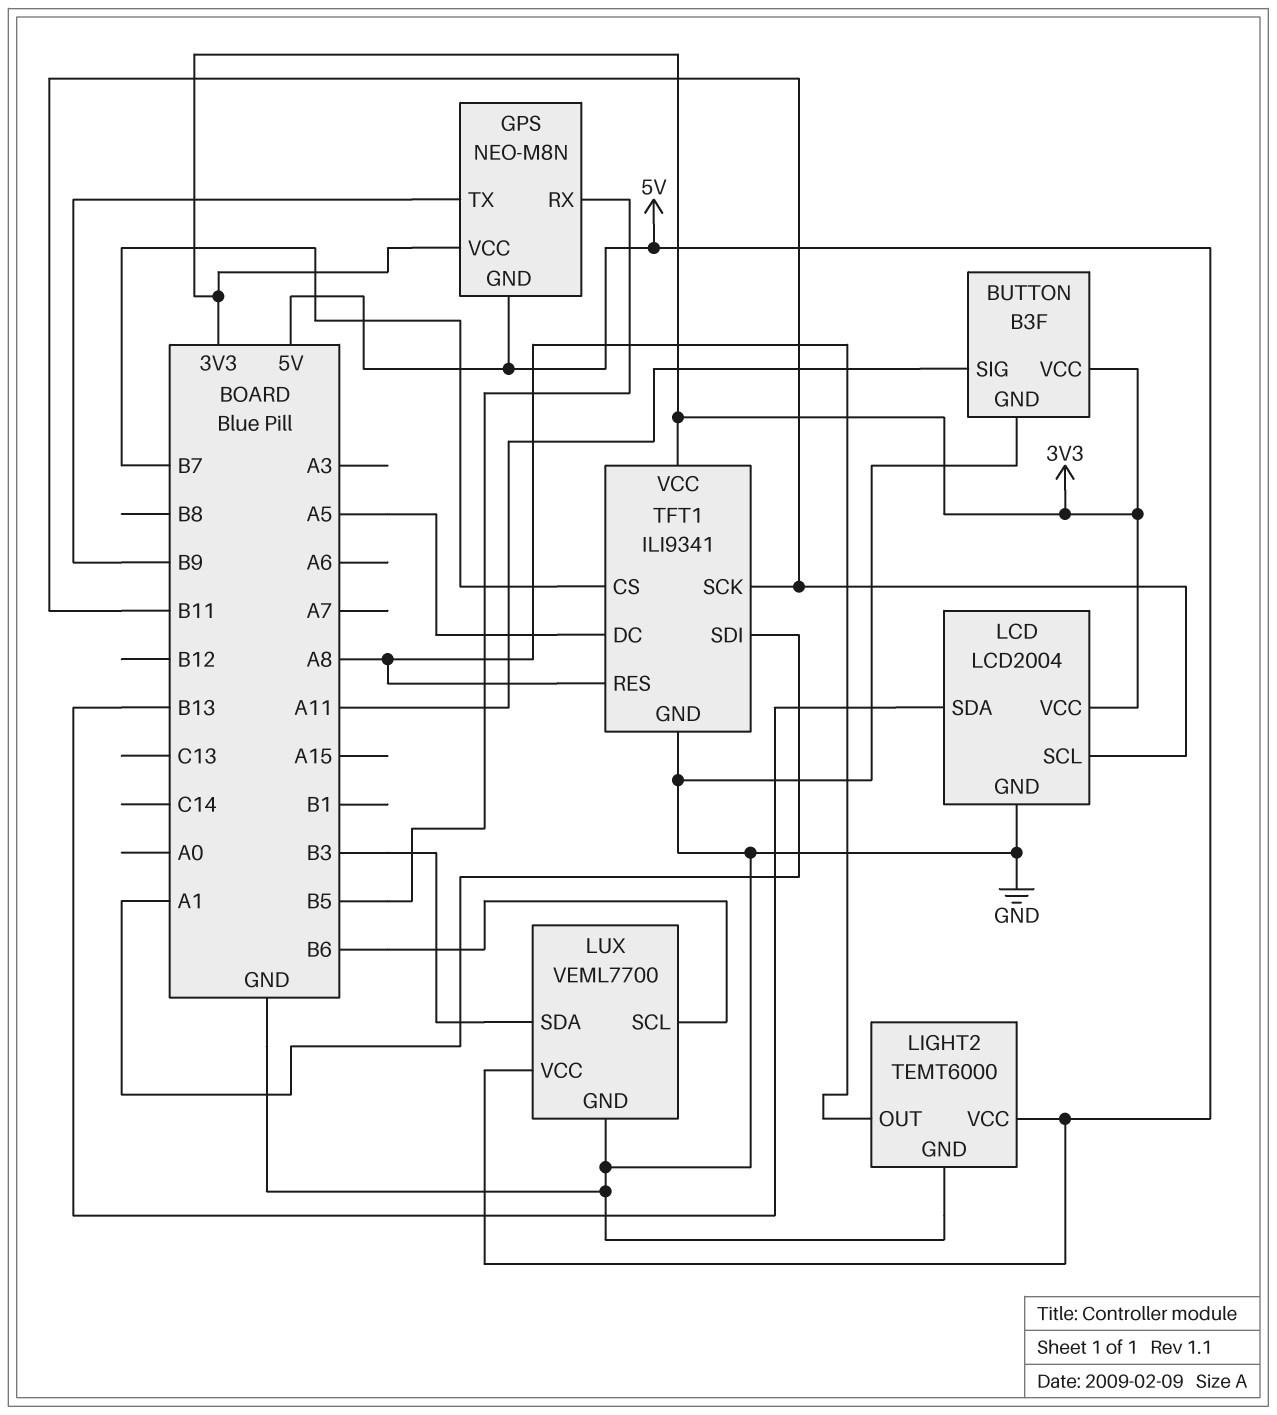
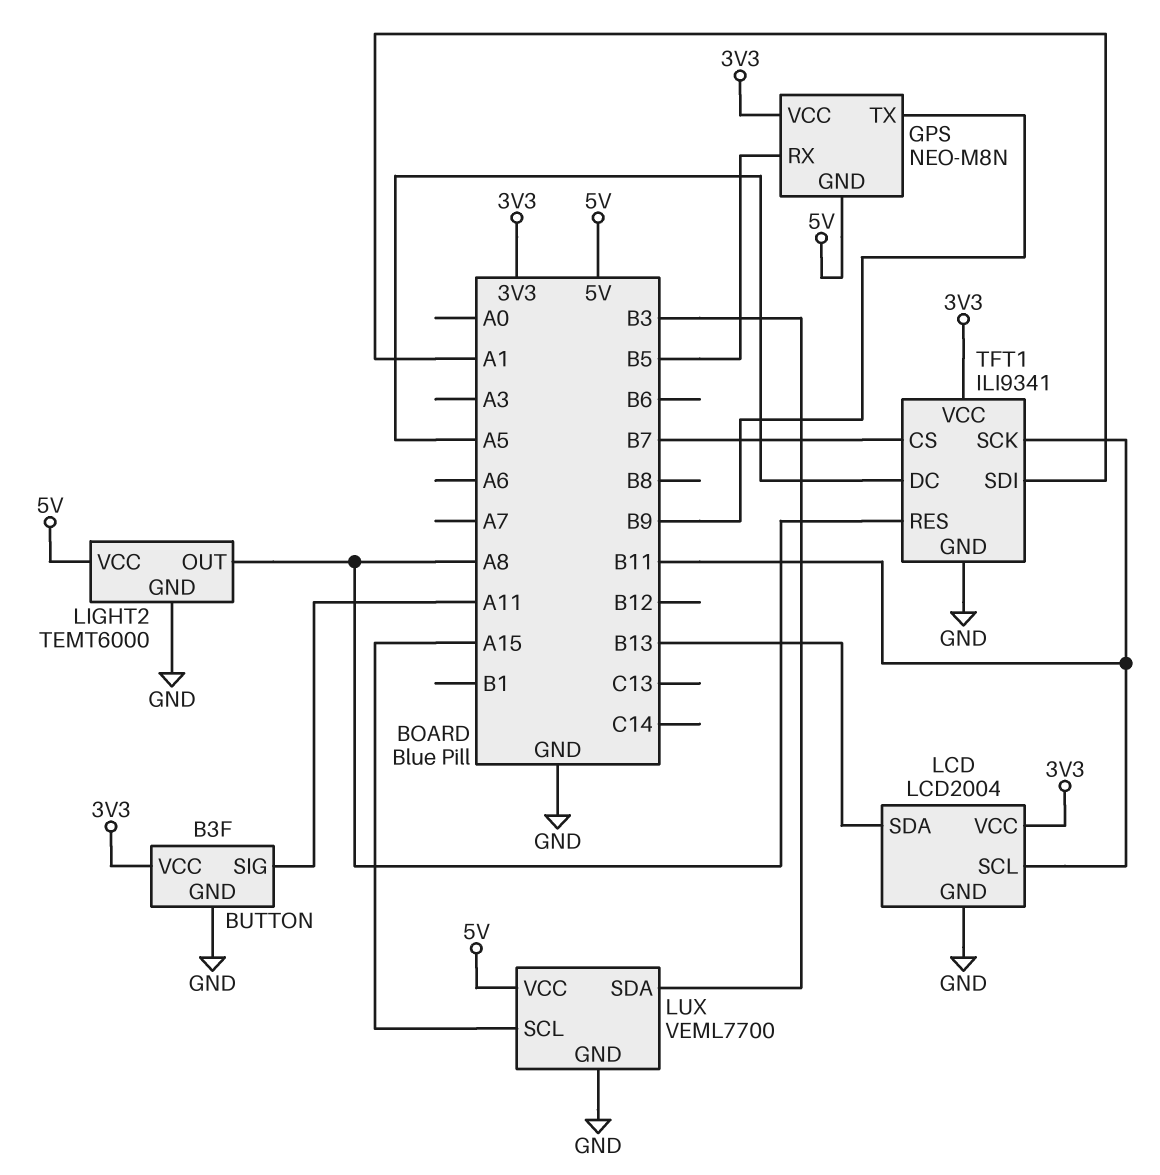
LUX pin SCL: B6 -> A15

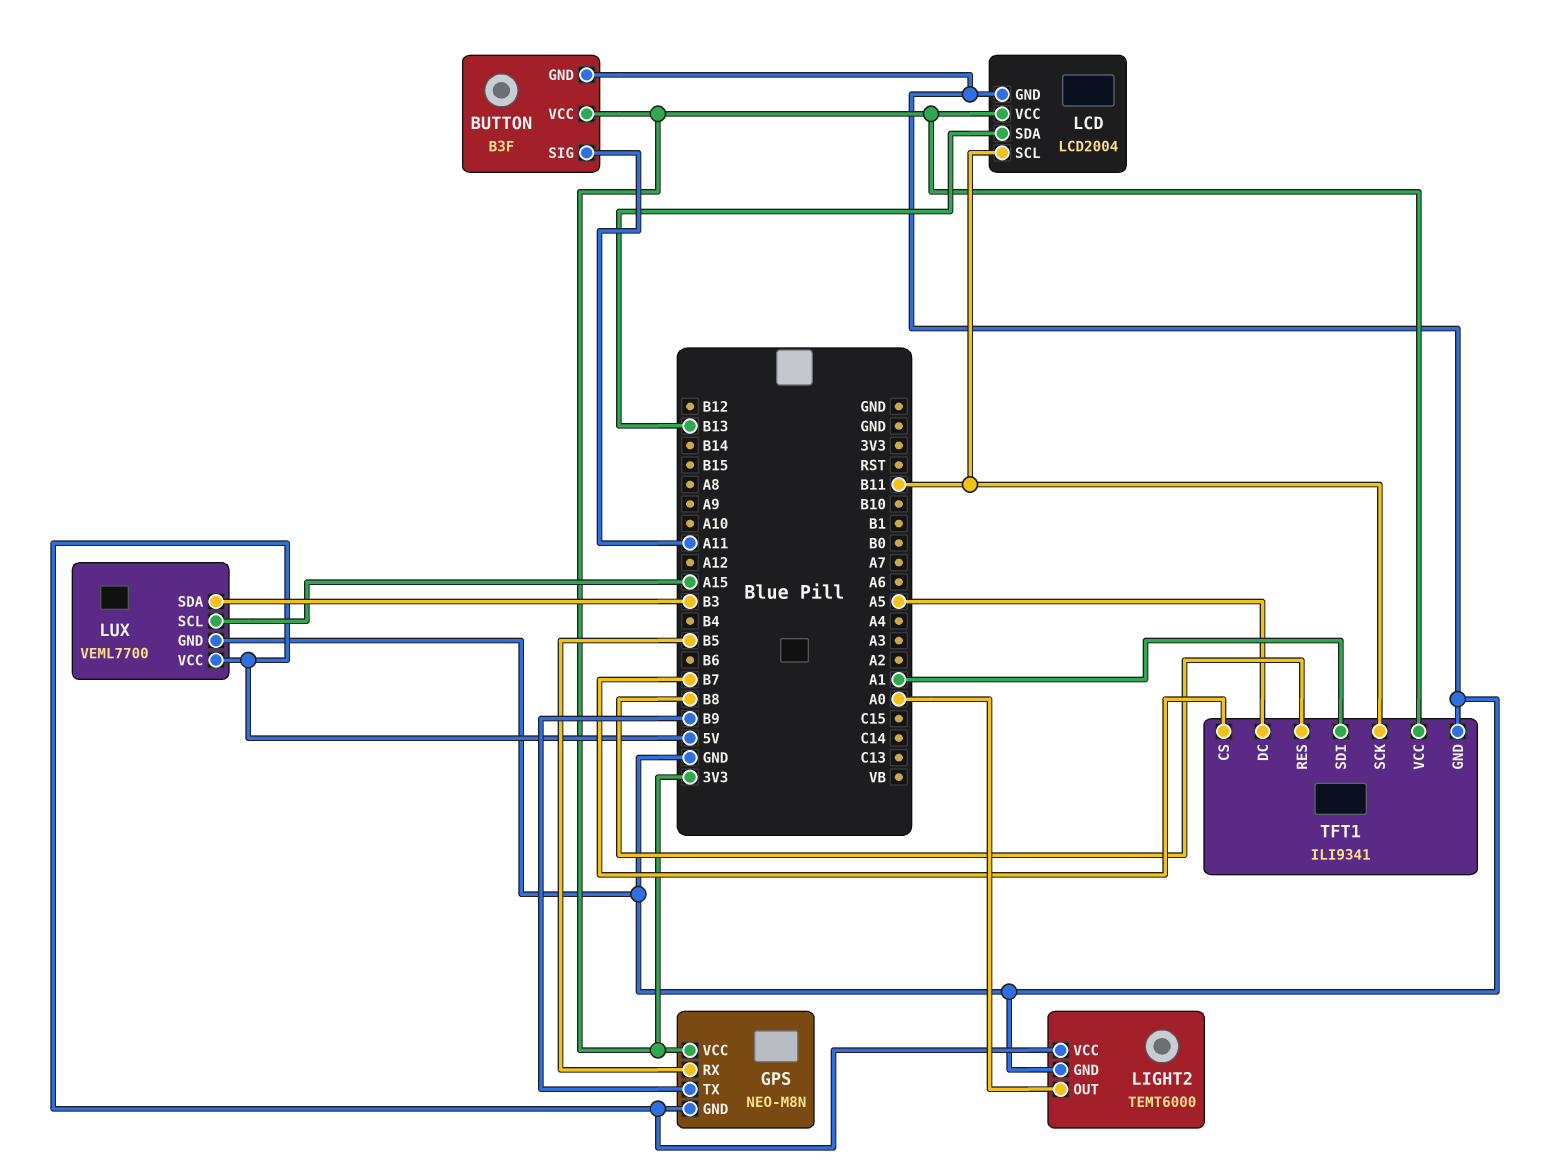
LIGHT2 pin OUT: A8 -> A0
TFT1 pin RES: A8 -> B8

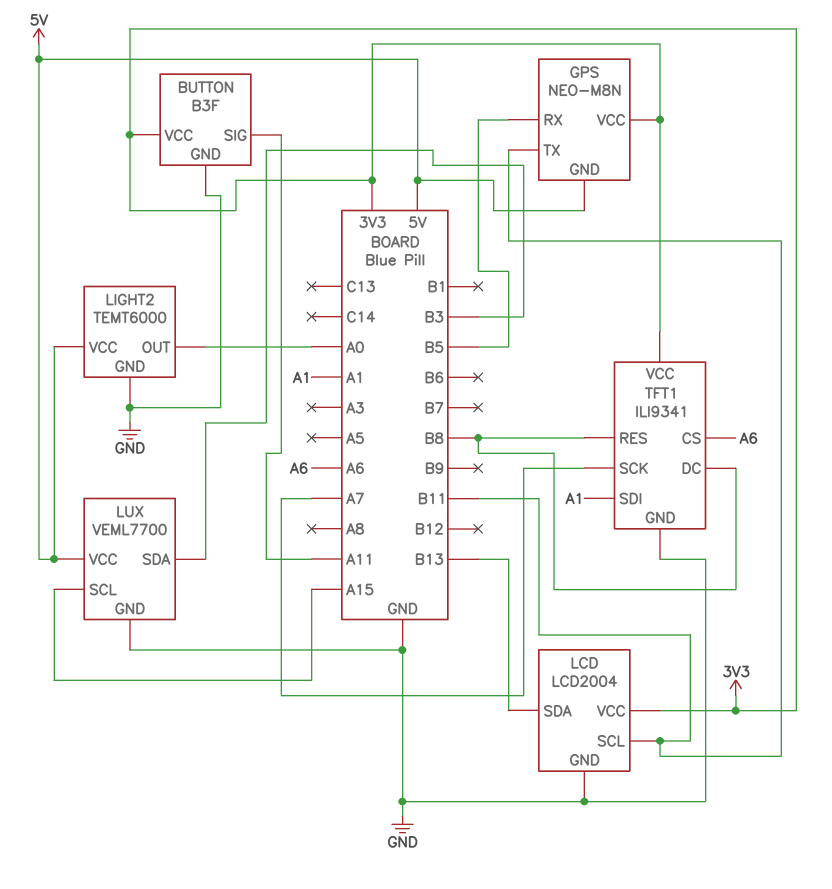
GPS pin TX: B9 -> B11
TFT1 pin CS: B7 -> A6
TFT1 pin DC: A5 -> B8
TFT1 pin SCK: B11 -> A7

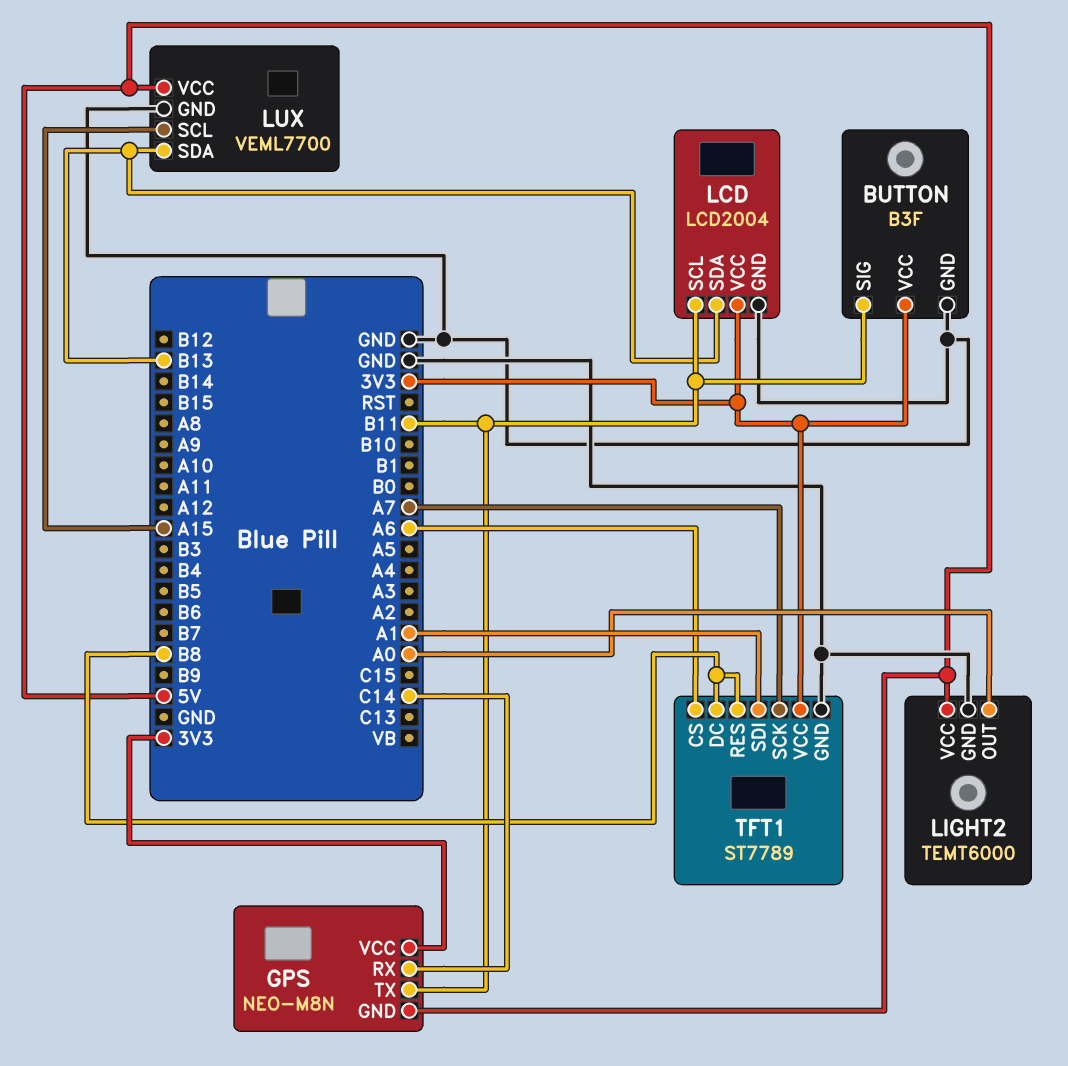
BUTTON pin SIG: A11 -> B11
GPS pin RX: B5 -> C14
LUX pin SDA: B3 -> B13
TFT1: ILI9341 -> ST7789

